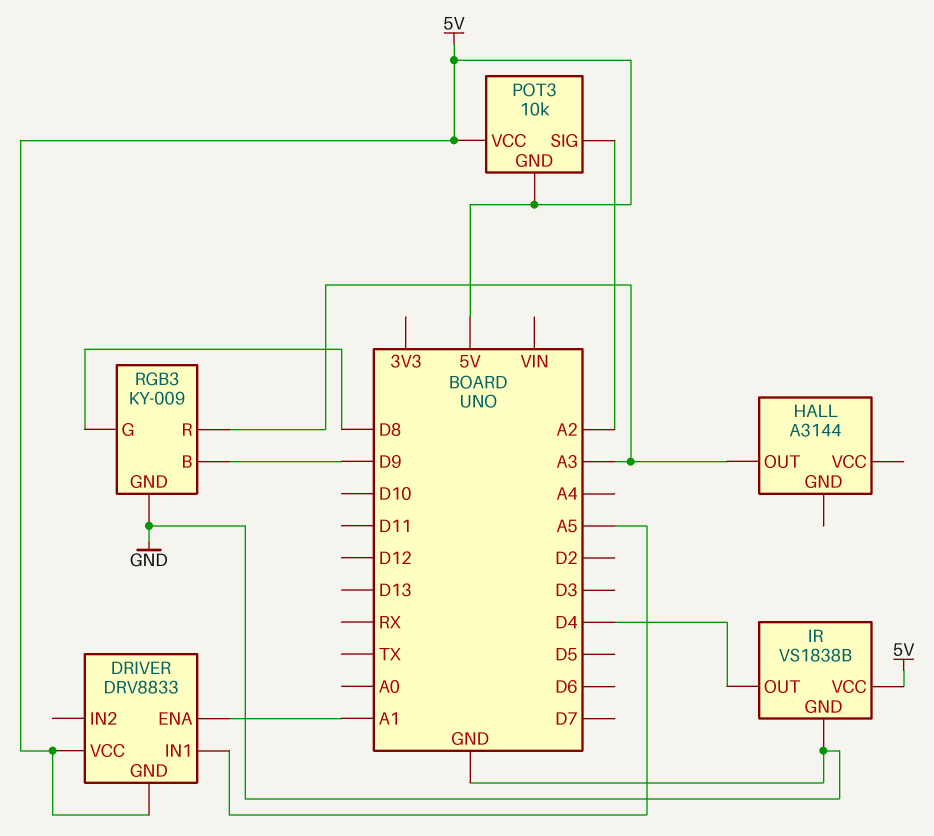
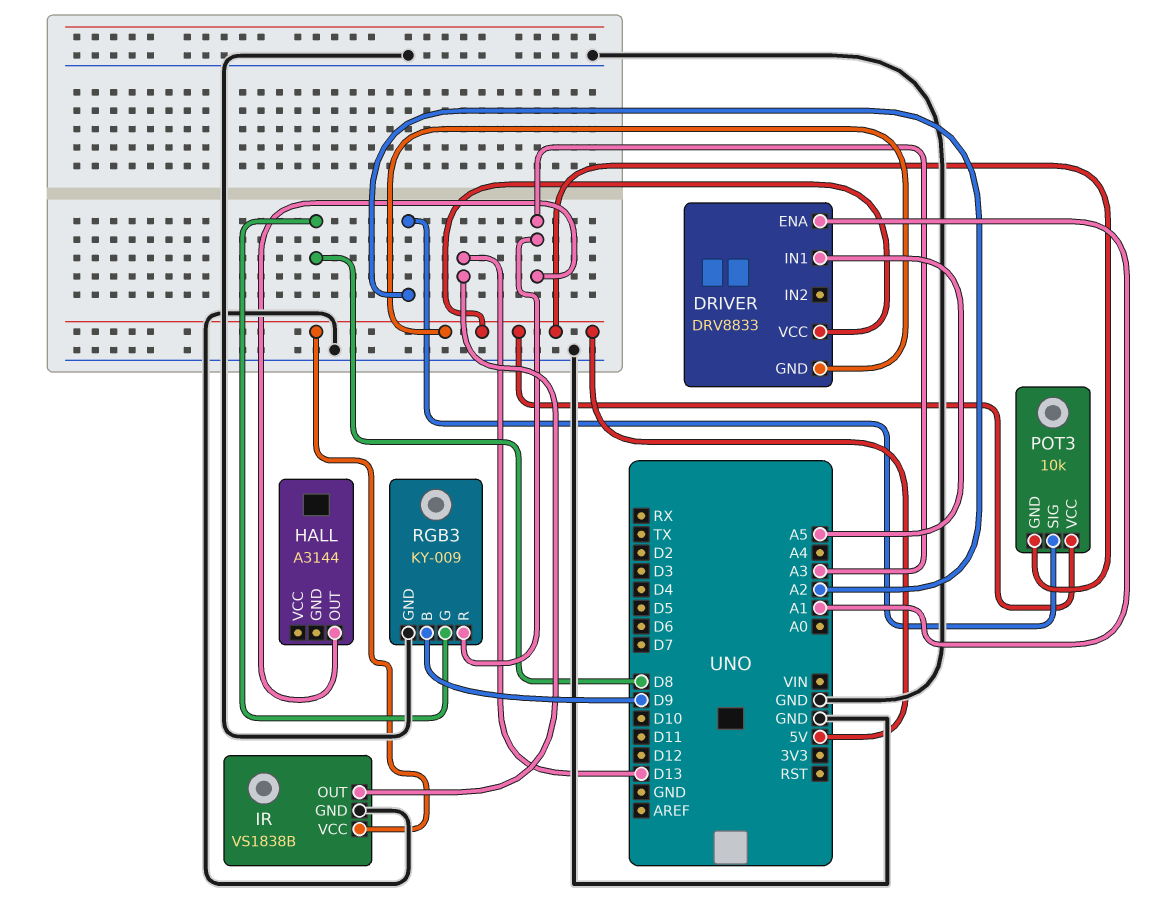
IR pin OUT: D4 -> D13

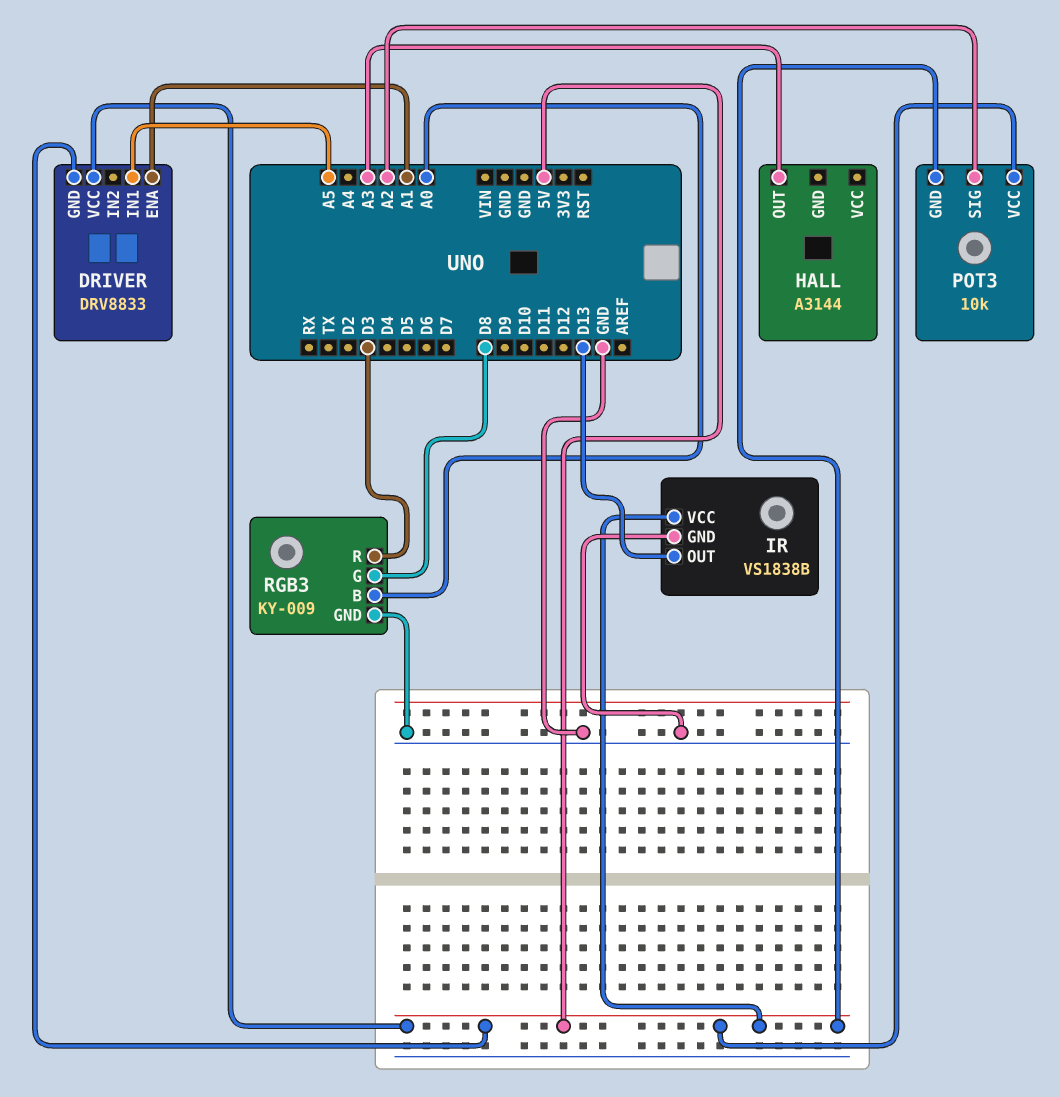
RGB3 pin B: D9 -> A0
RGB3 pin R: A3 -> D3

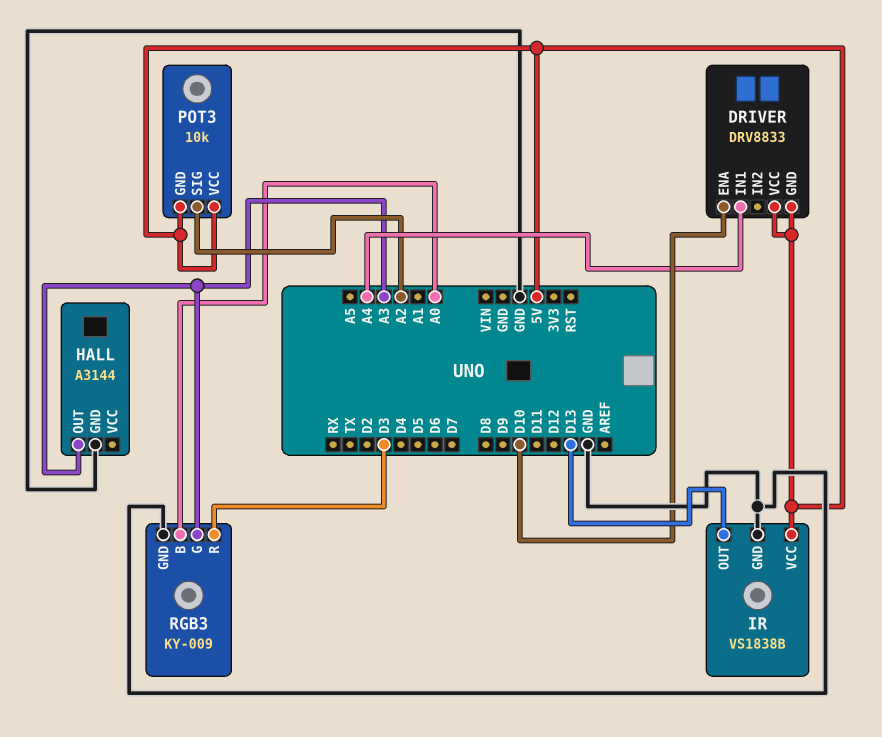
DRIVER pin ENA: A1 -> D10
DRIVER pin IN1: A5 -> A4
HALL pin GND: none -> GND
RGB3 pin G: D8 -> A3

